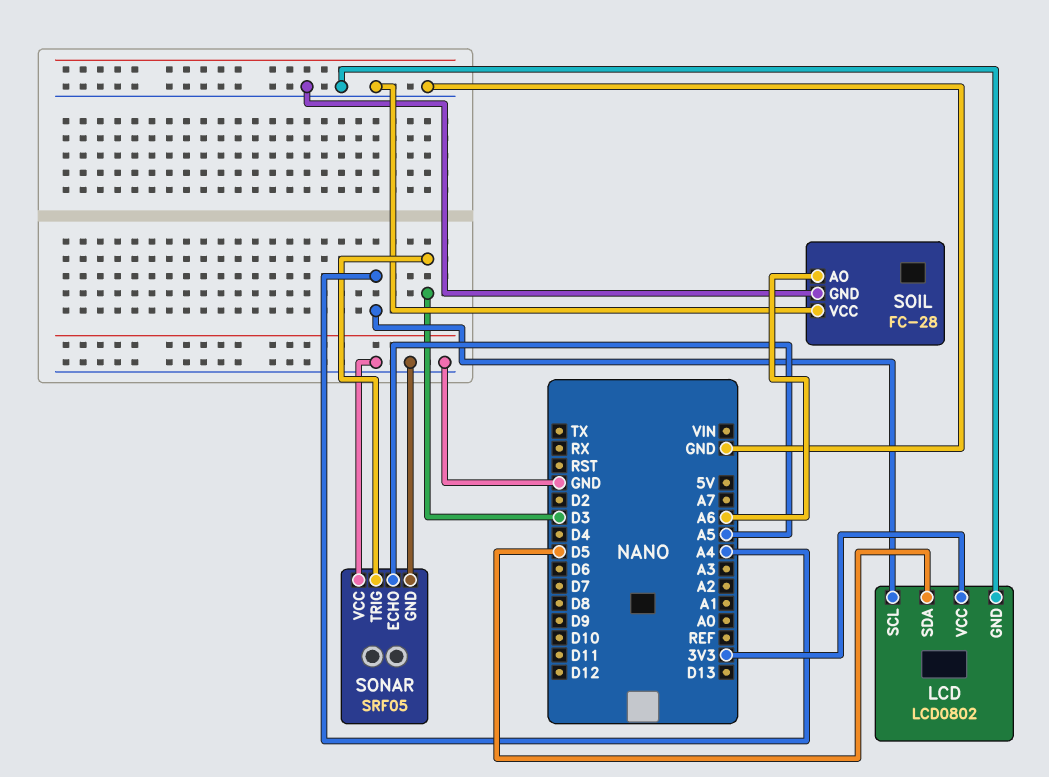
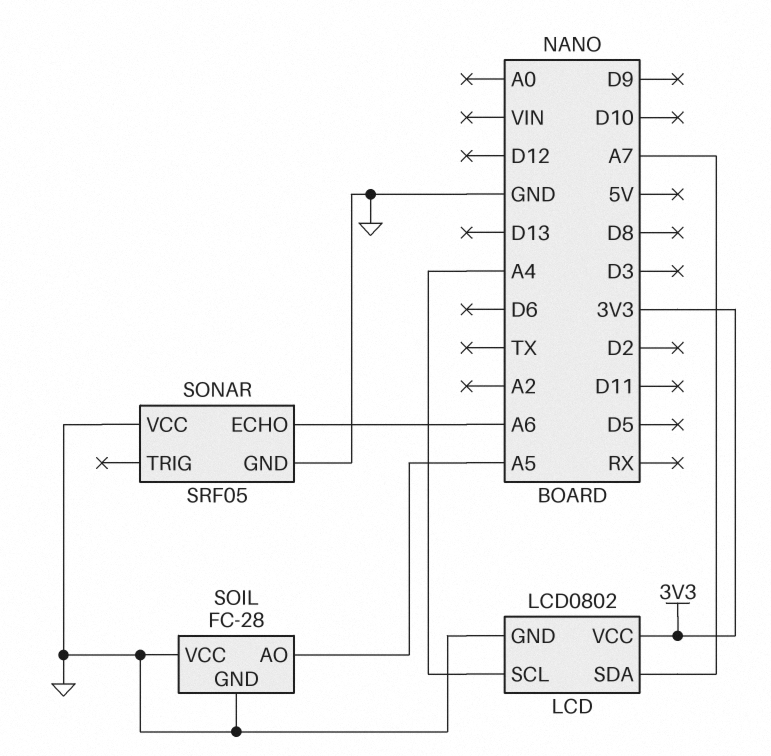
LCD pin SDA: D5 -> A7
SOIL pin AO: A6 -> A5
SONAR pin ECHO: A5 -> A6
SONAR pin TRIG: D3 -> none

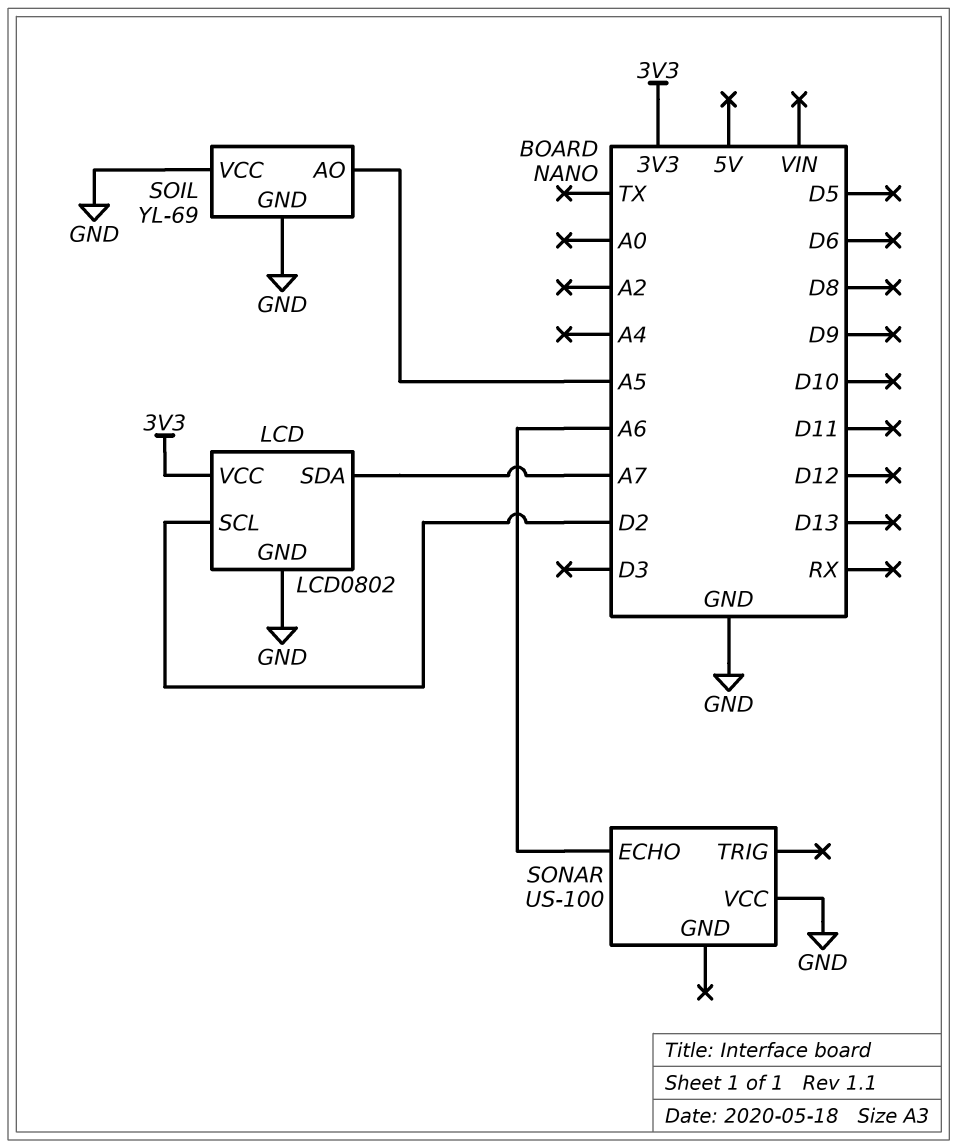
LCD pin SCL: A4 -> D2
SOIL: FC-28 -> YL-69
SONAR: SRF05 -> US-100
SONAR pin GND: GND -> none

